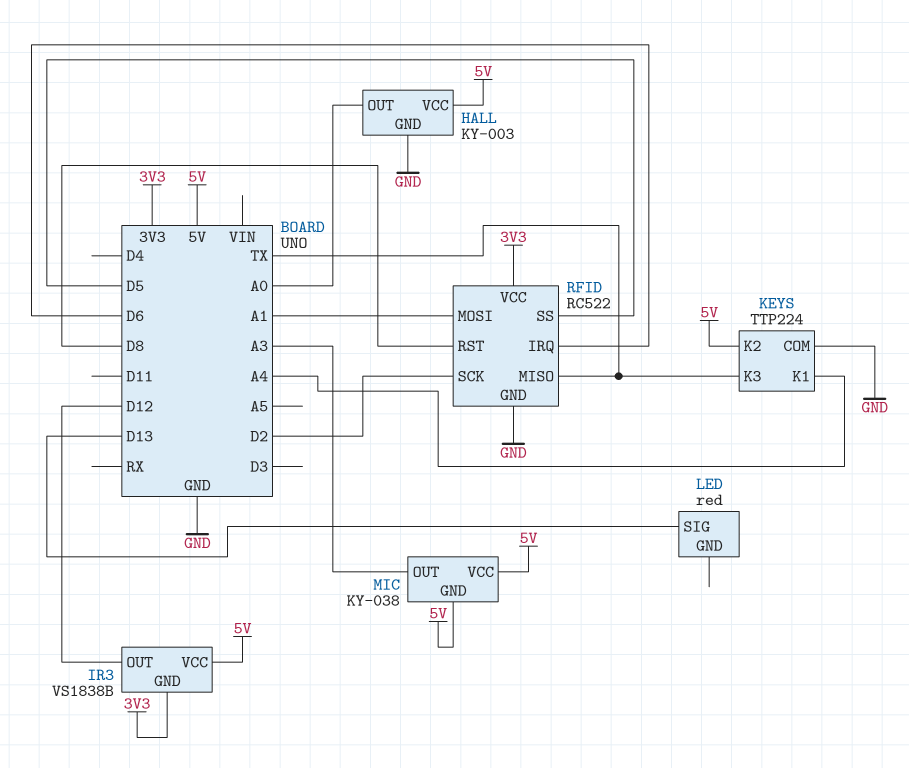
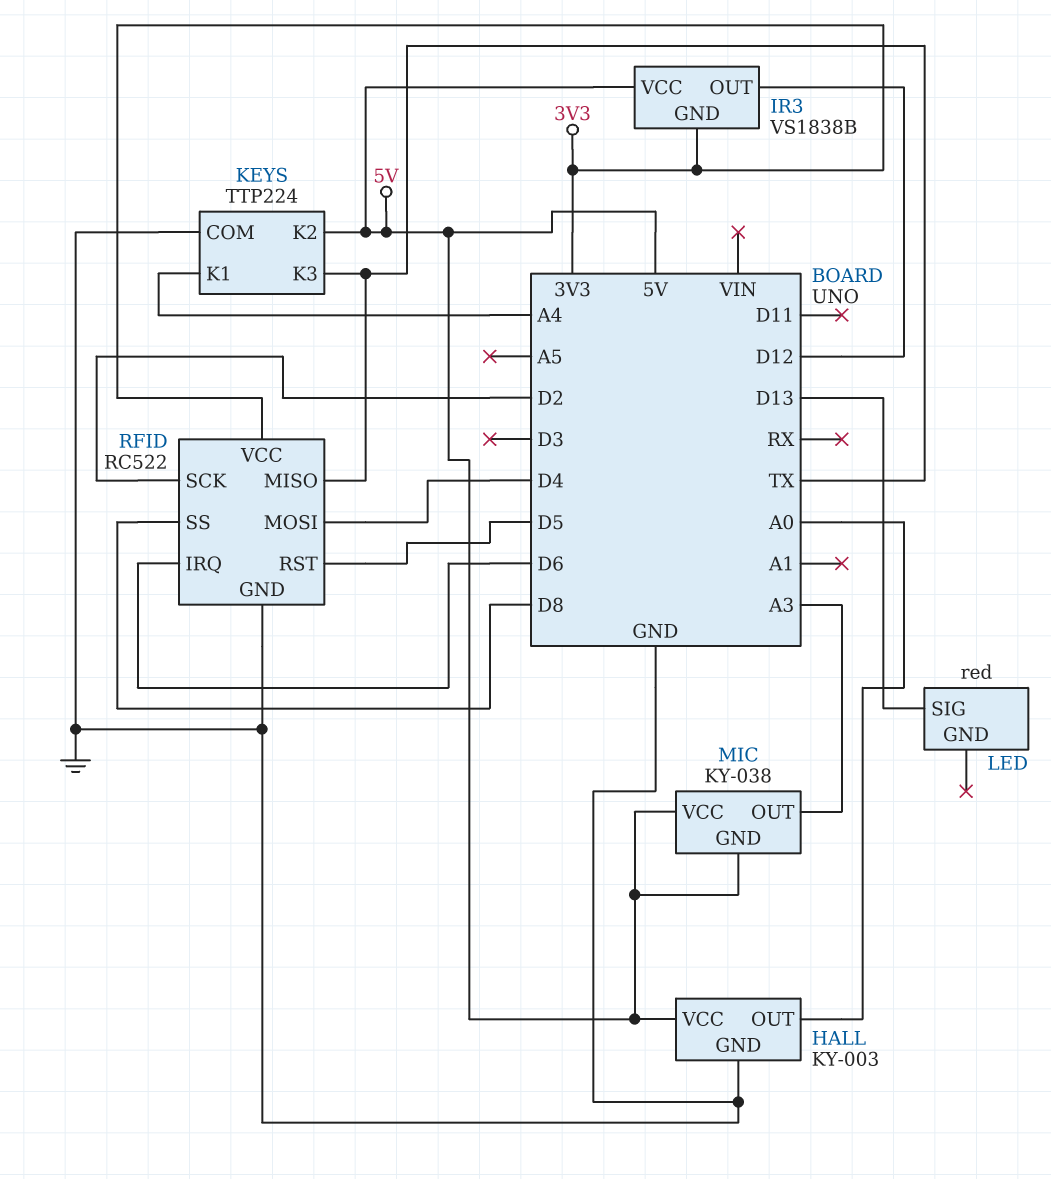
RFID pin MOSI: A1 -> D4
RFID pin RST: D8 -> D5
RFID pin SS: D5 -> D8

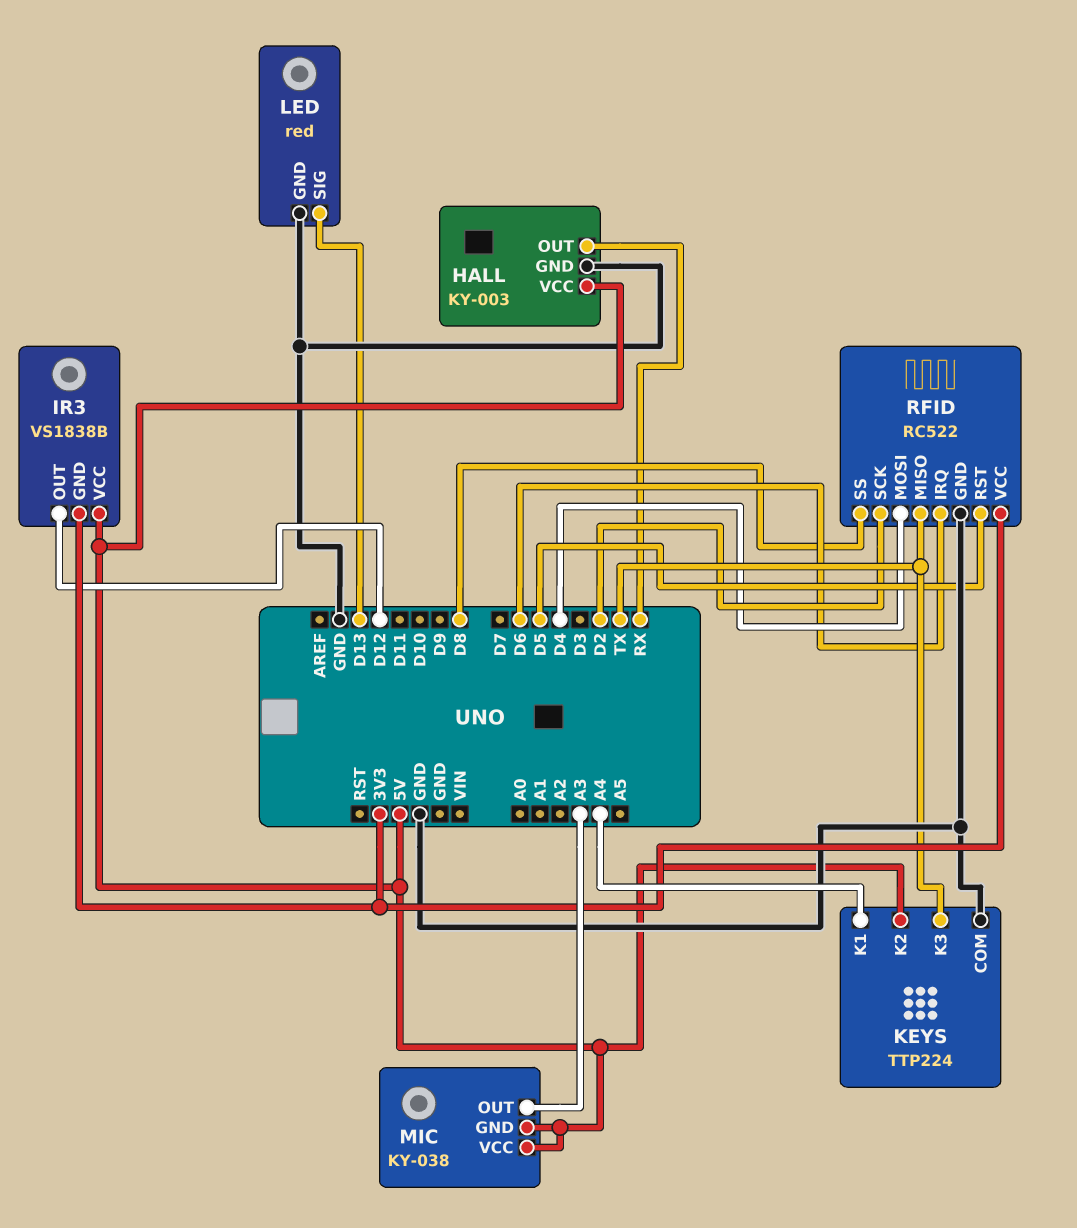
HALL pin OUT: A0 -> RX
LED pin GND: none -> GND

